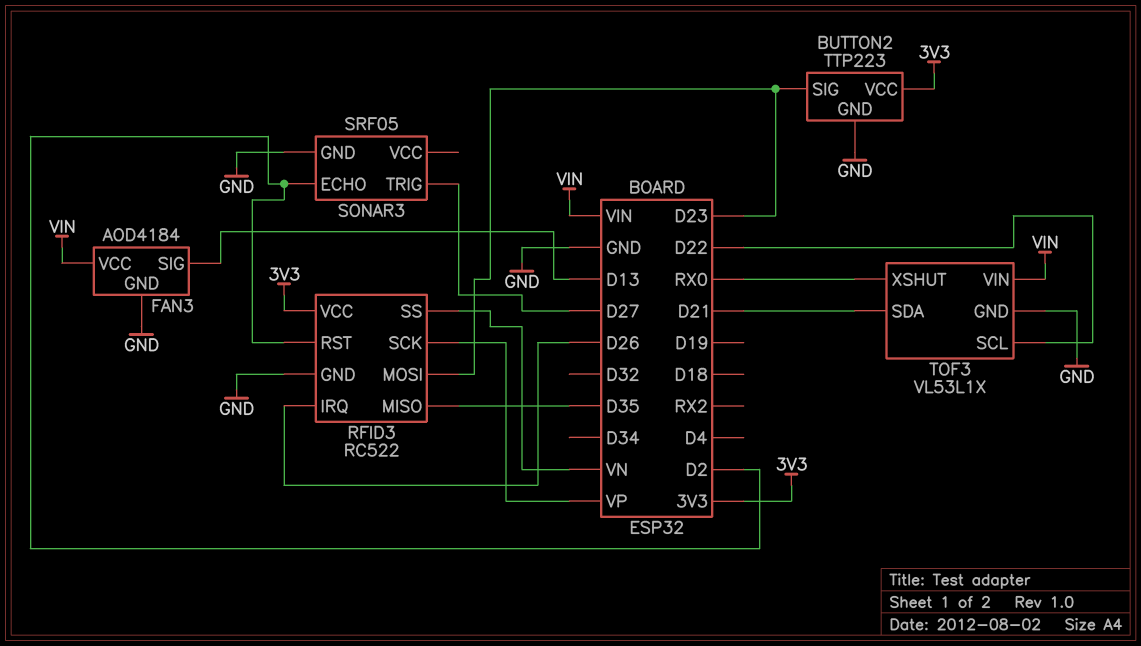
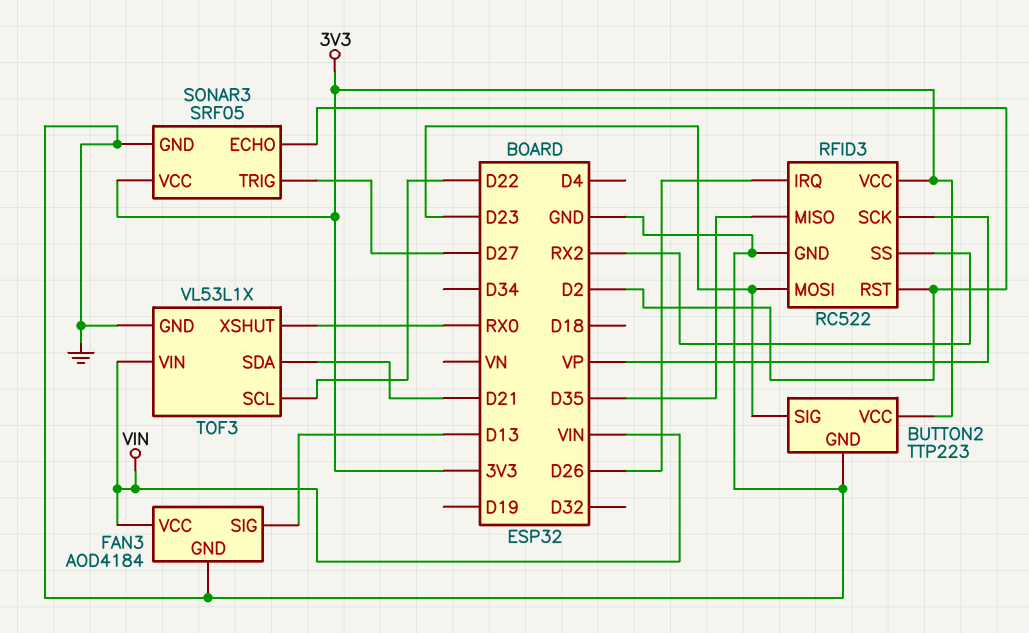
RFID3 pin SS: VN -> RX2
SONAR3 pin VCC: none -> 3V3

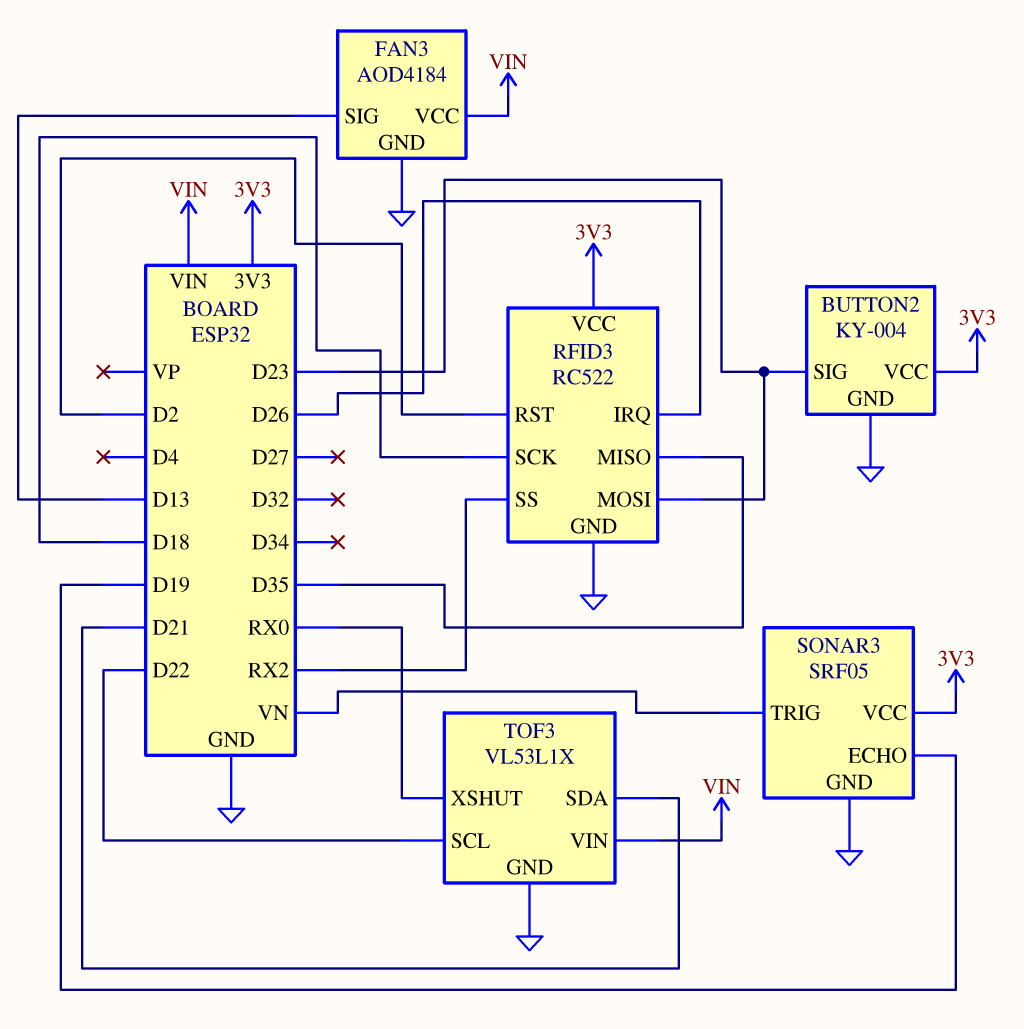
BUTTON2: TTP223 -> KY-004
RFID3 pin SCK: VP -> D18
SONAR3 pin ECHO: D2 -> D19
SONAR3 pin TRIG: D27 -> VN

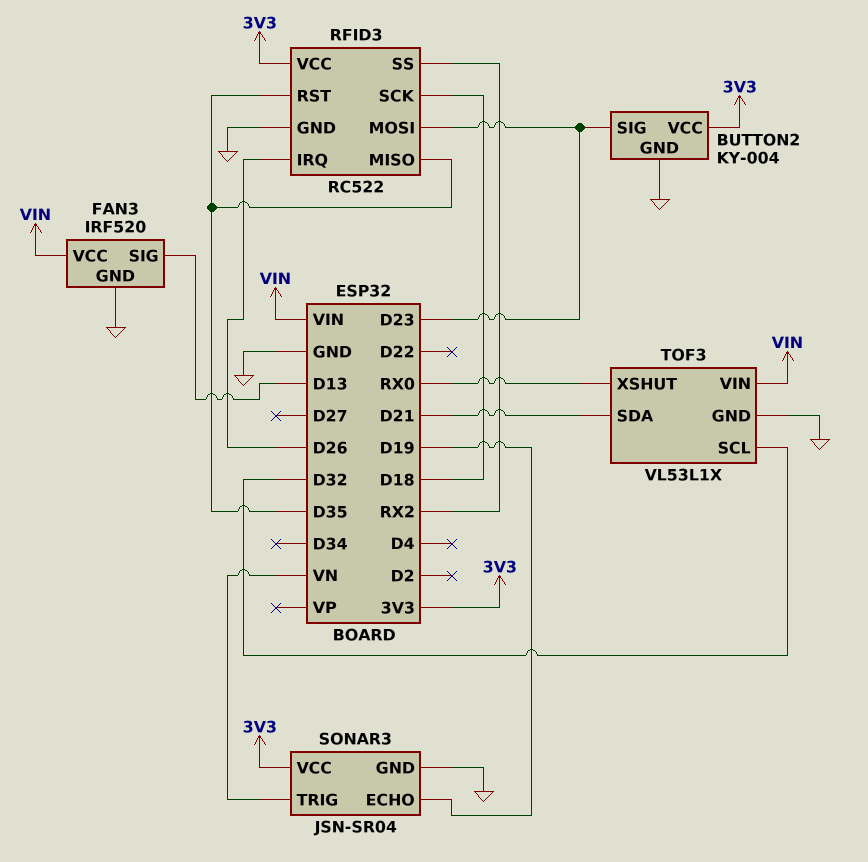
FAN3: AOD4184 -> IRF520
RFID3 pin RST: D2 -> D35
SONAR3: SRF05 -> JSN-SR04
TOF3 pin SCL: D22 -> D32

